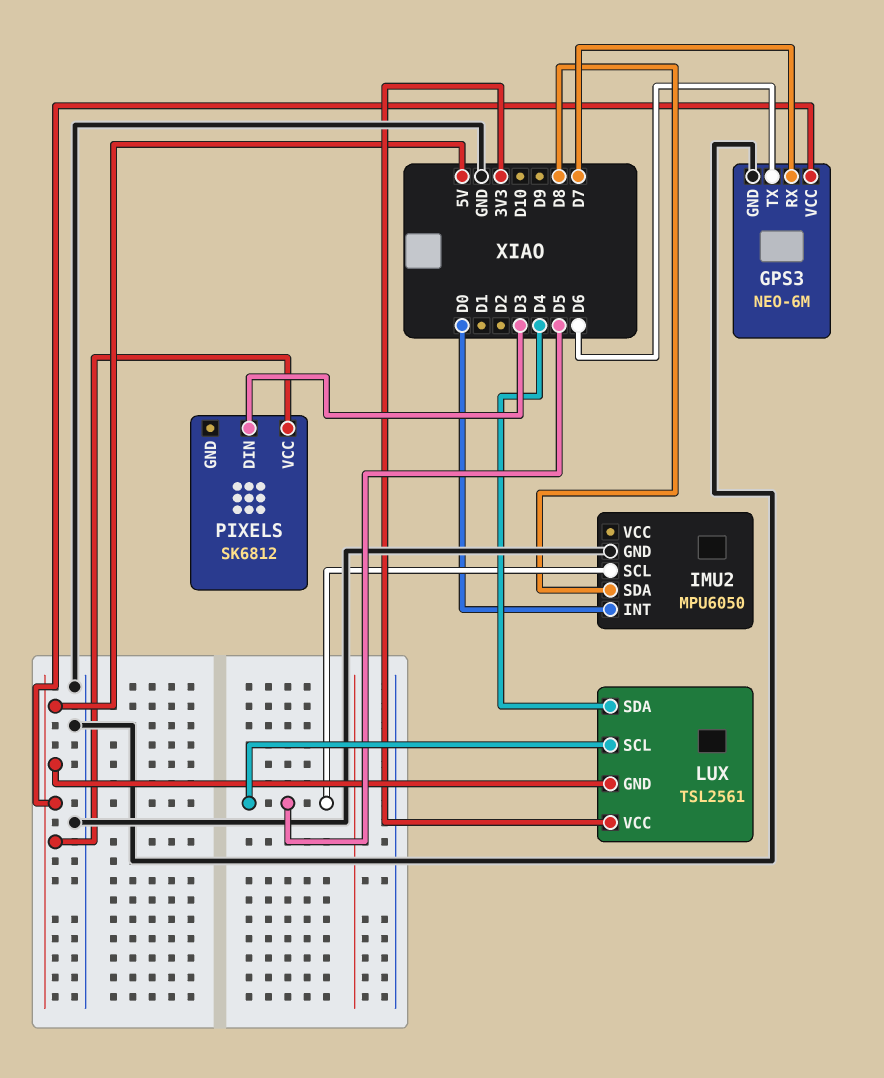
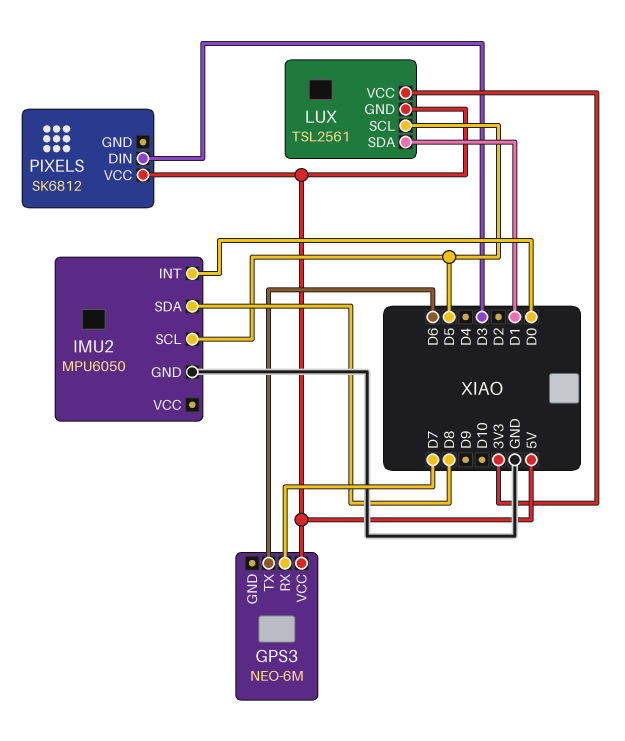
GPS3 pin GND: GND -> none
LUX pin SDA: D4 -> D1

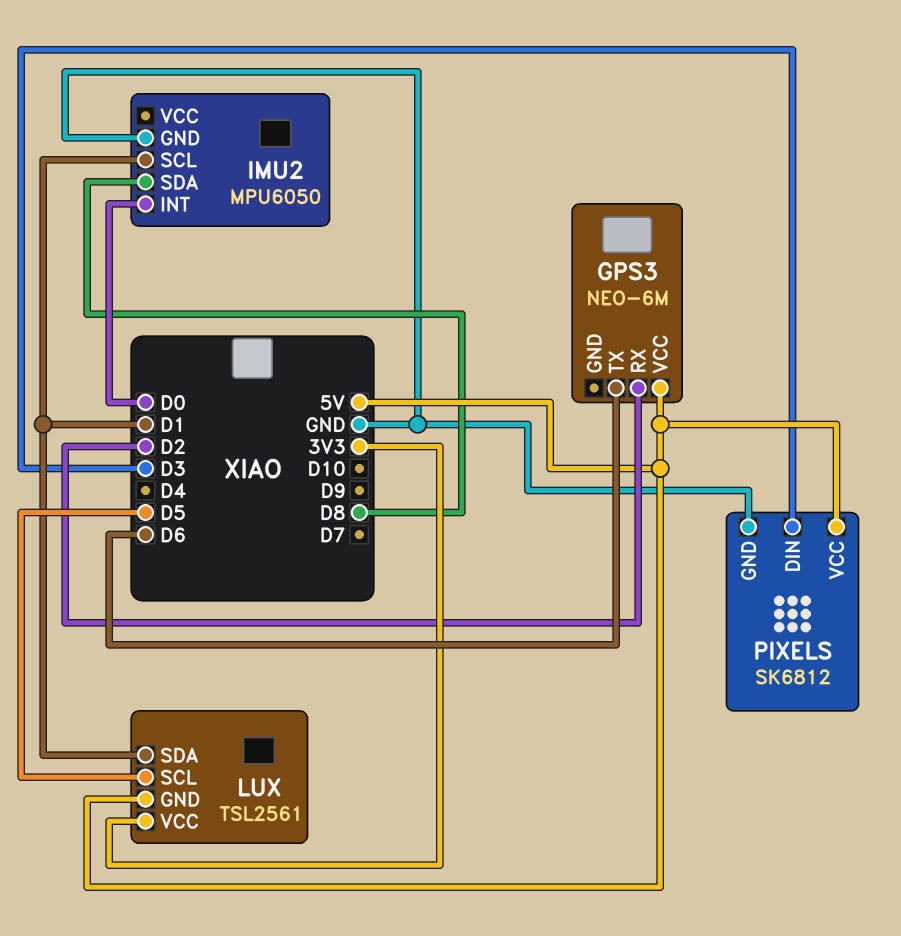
GPS3 pin RX: D7 -> D2
IMU2 pin SCL: D5 -> D1
PIXELS pin GND: none -> GND

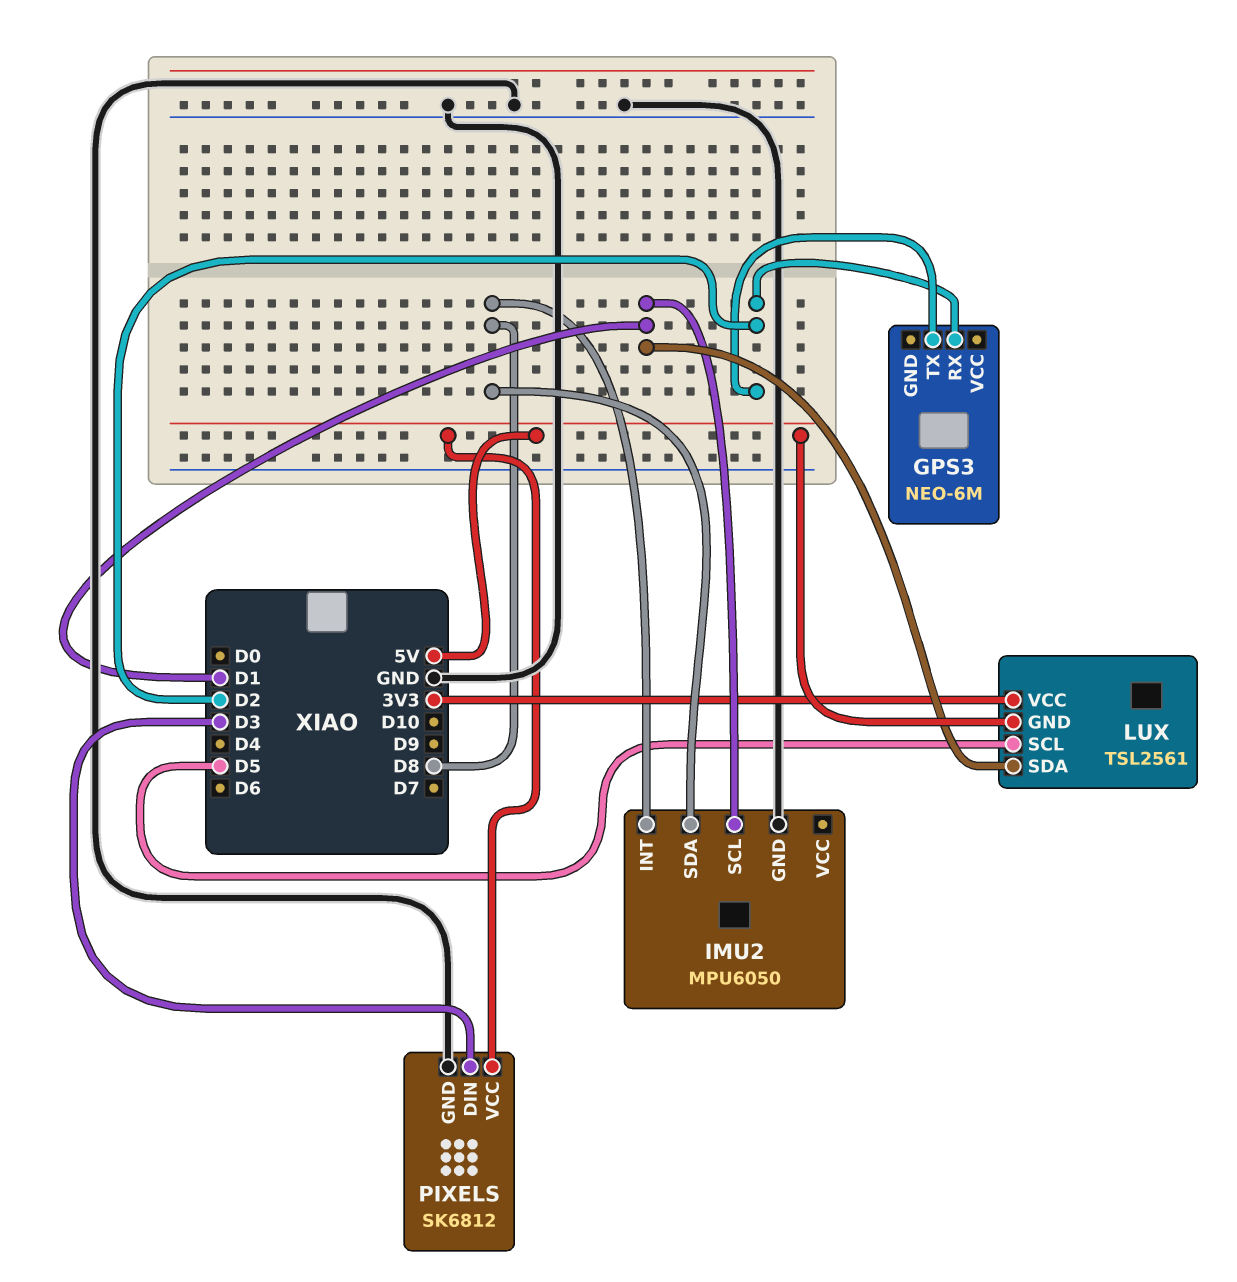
GPS3 pin TX: D6 -> D2
GPS3 pin VCC: 5V -> none
IMU2 pin INT: D0 -> D8

